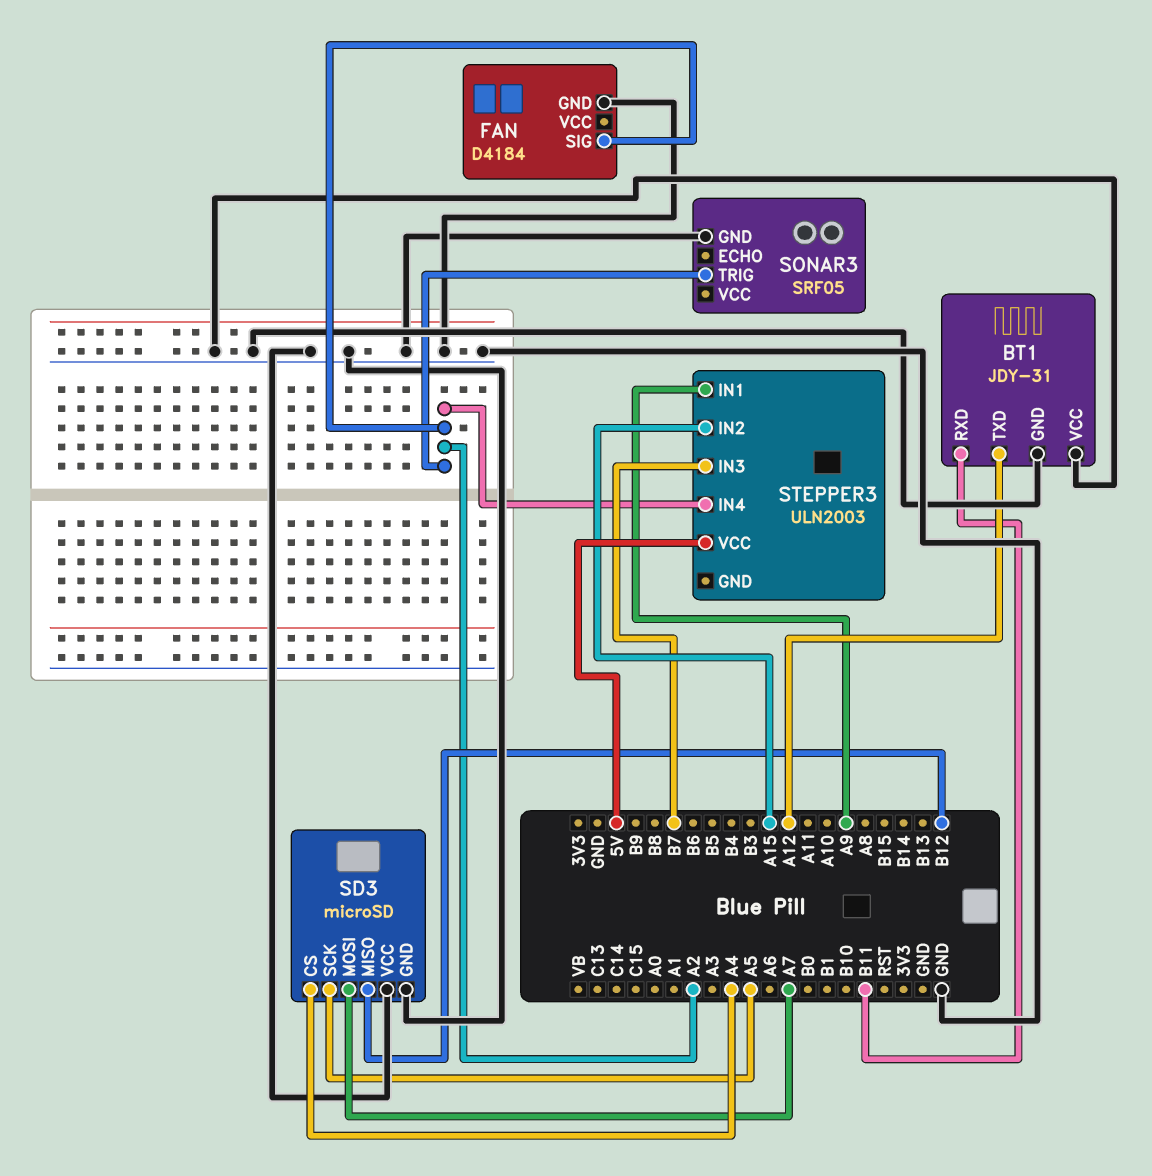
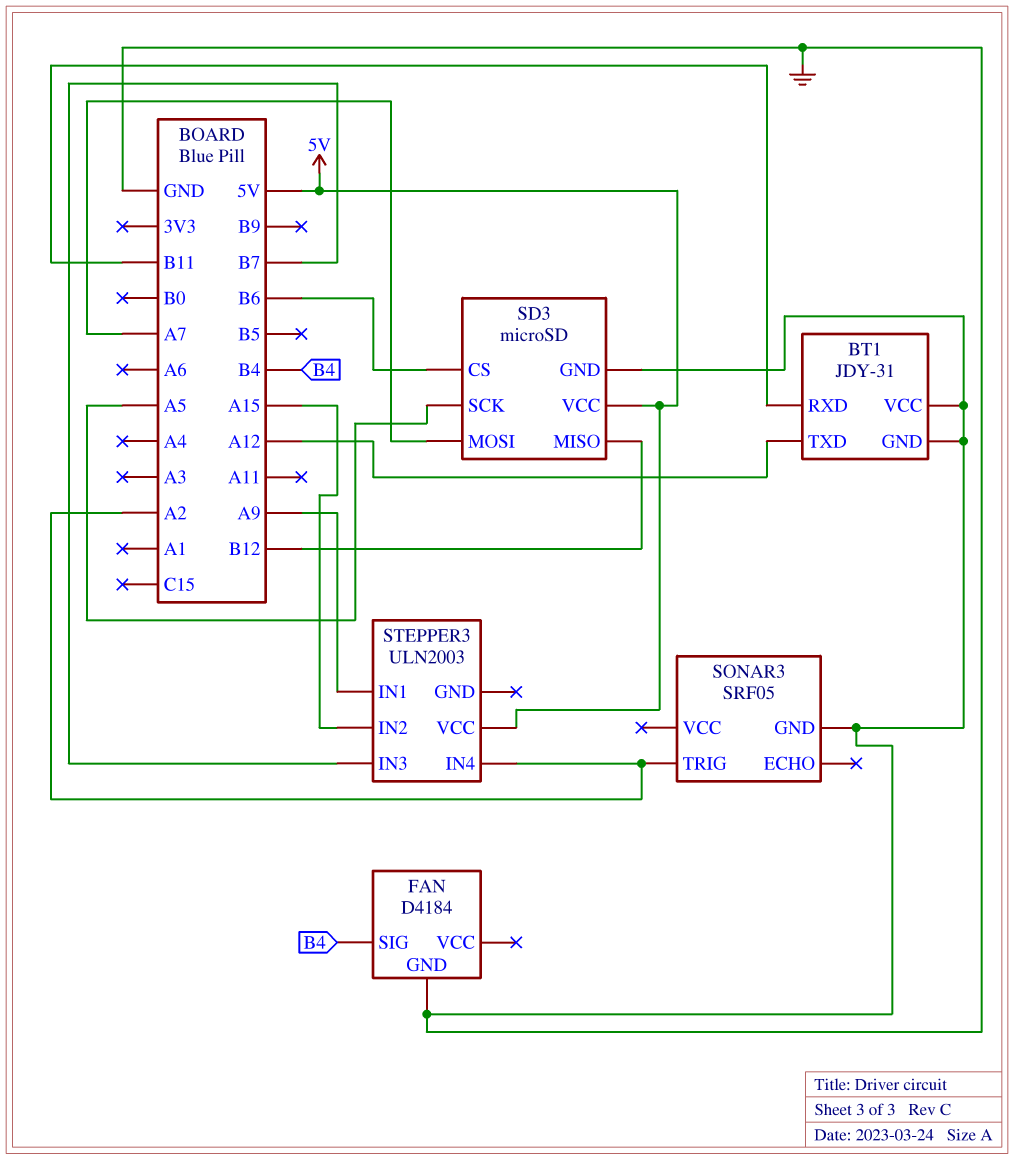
FAN pin SIG: A2 -> B4
SD3 pin CS: A4 -> B6
SD3 pin VCC: GND -> 5V

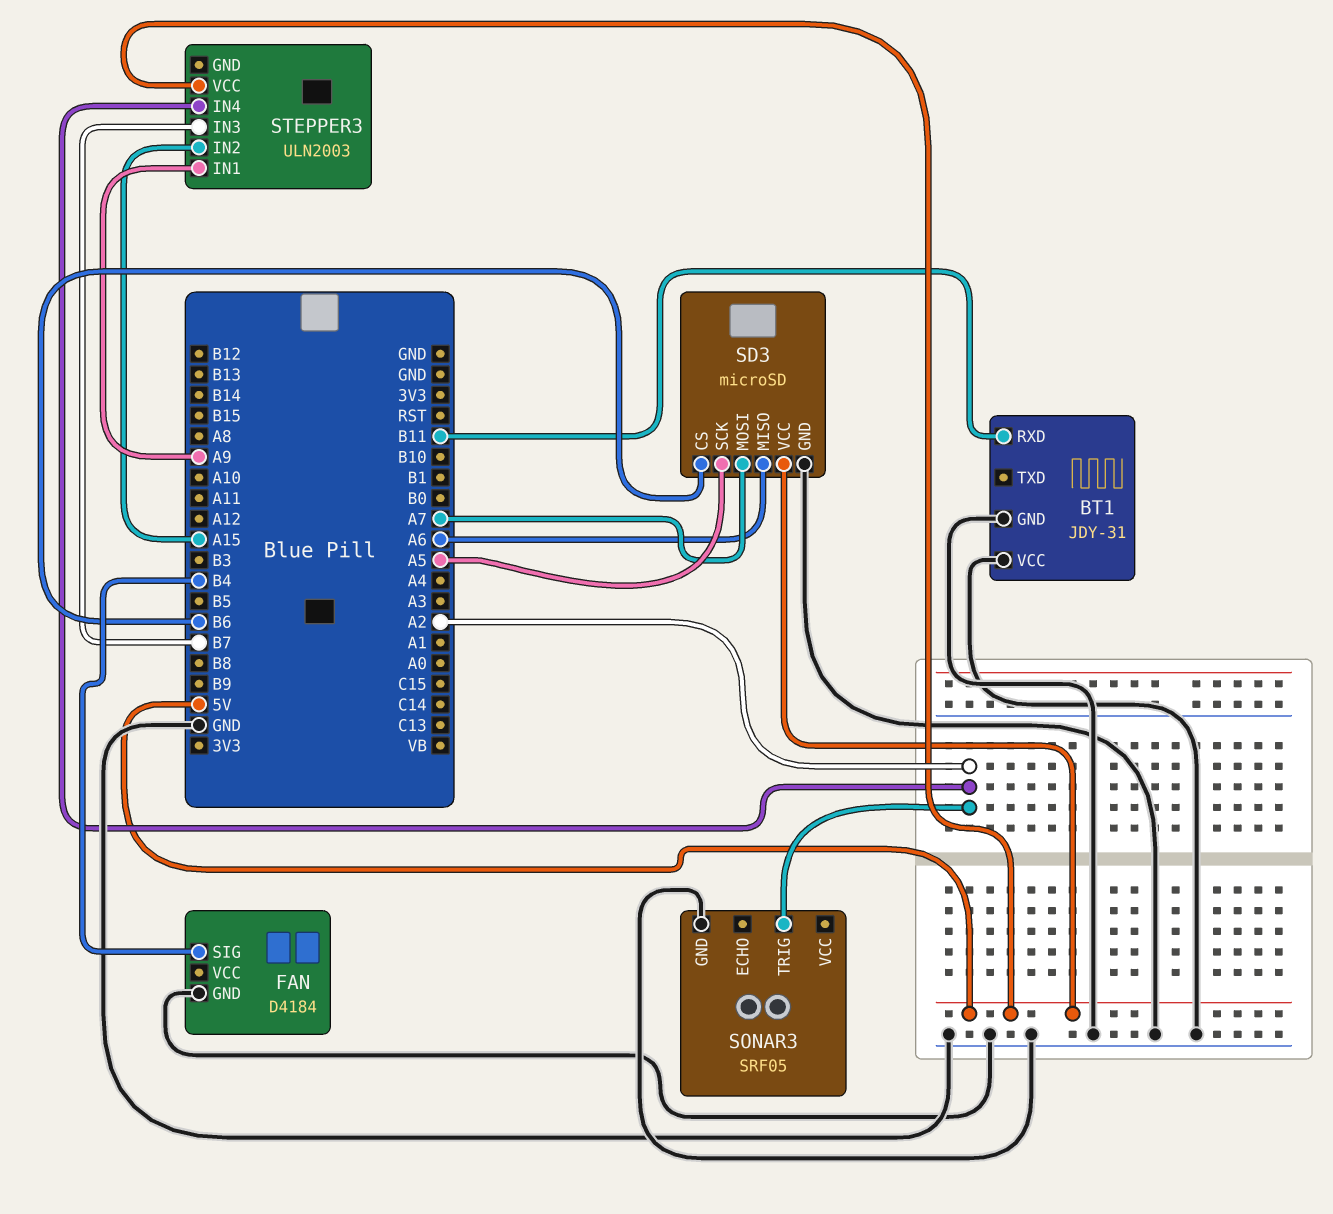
BT1 pin TXD: A12 -> none
SD3 pin MISO: B12 -> A6

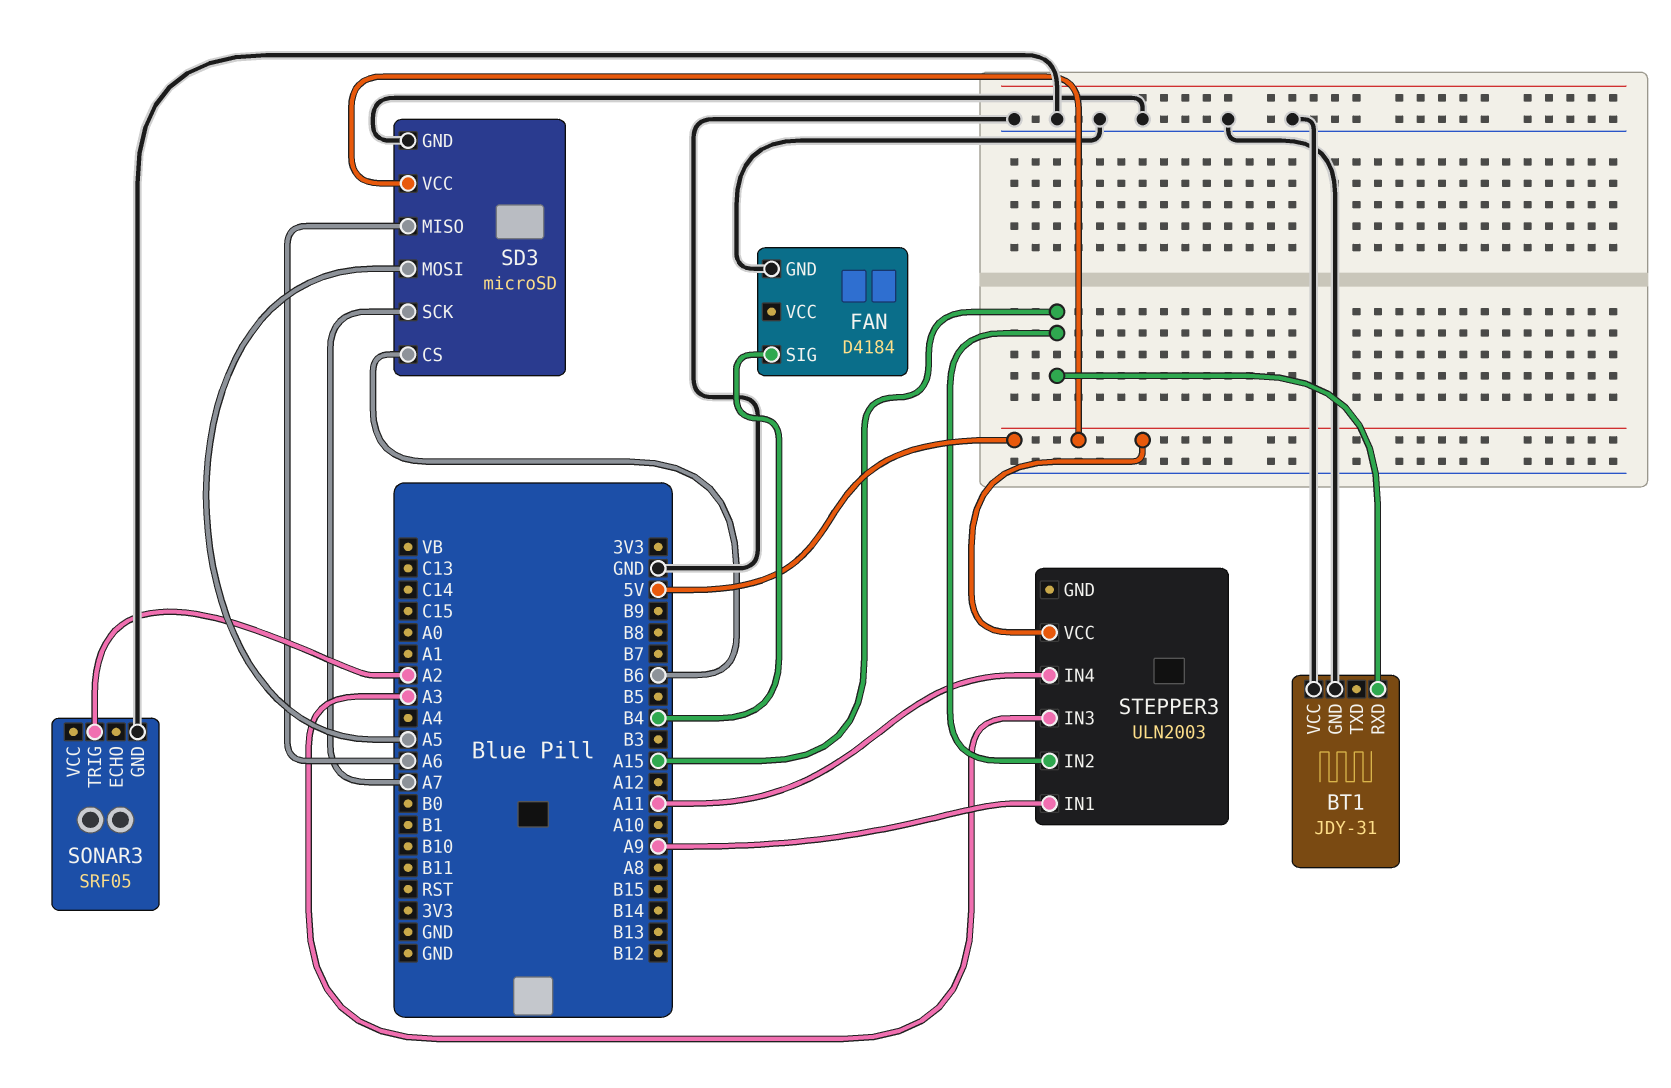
BT1 pin RXD: B11 -> A15
SD3 pin MOSI: A7 -> A5
SD3 pin SCK: A5 -> A7
STEPPER3 pin IN3: B7 -> A3
STEPPER3 pin IN4: A2 -> A11

